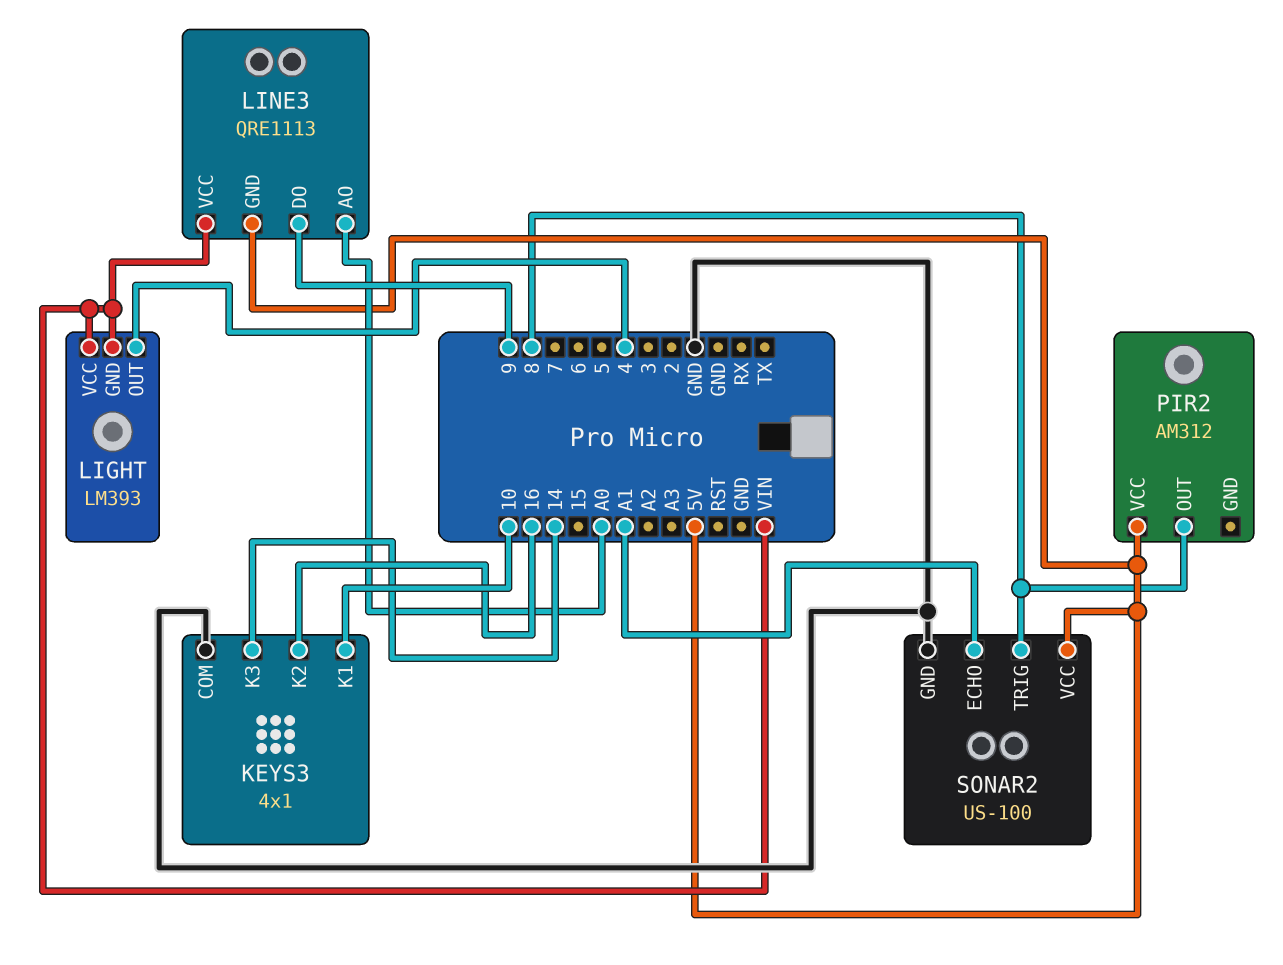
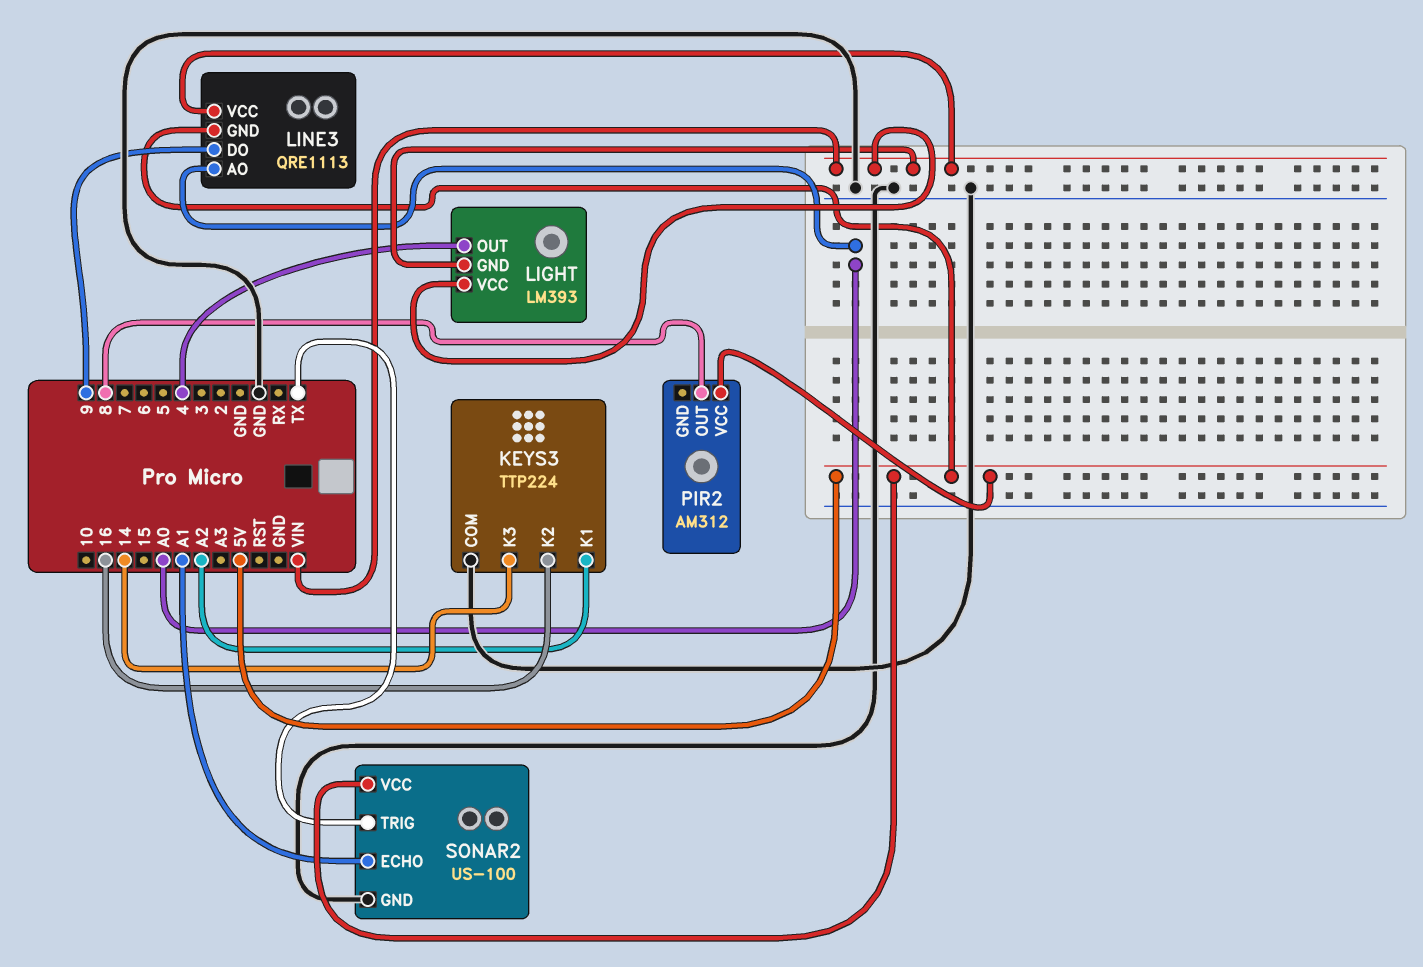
KEYS3: 4x1 -> TTP224
KEYS3 pin K1: 10 -> A2
SONAR2 pin TRIG: 8 -> TX

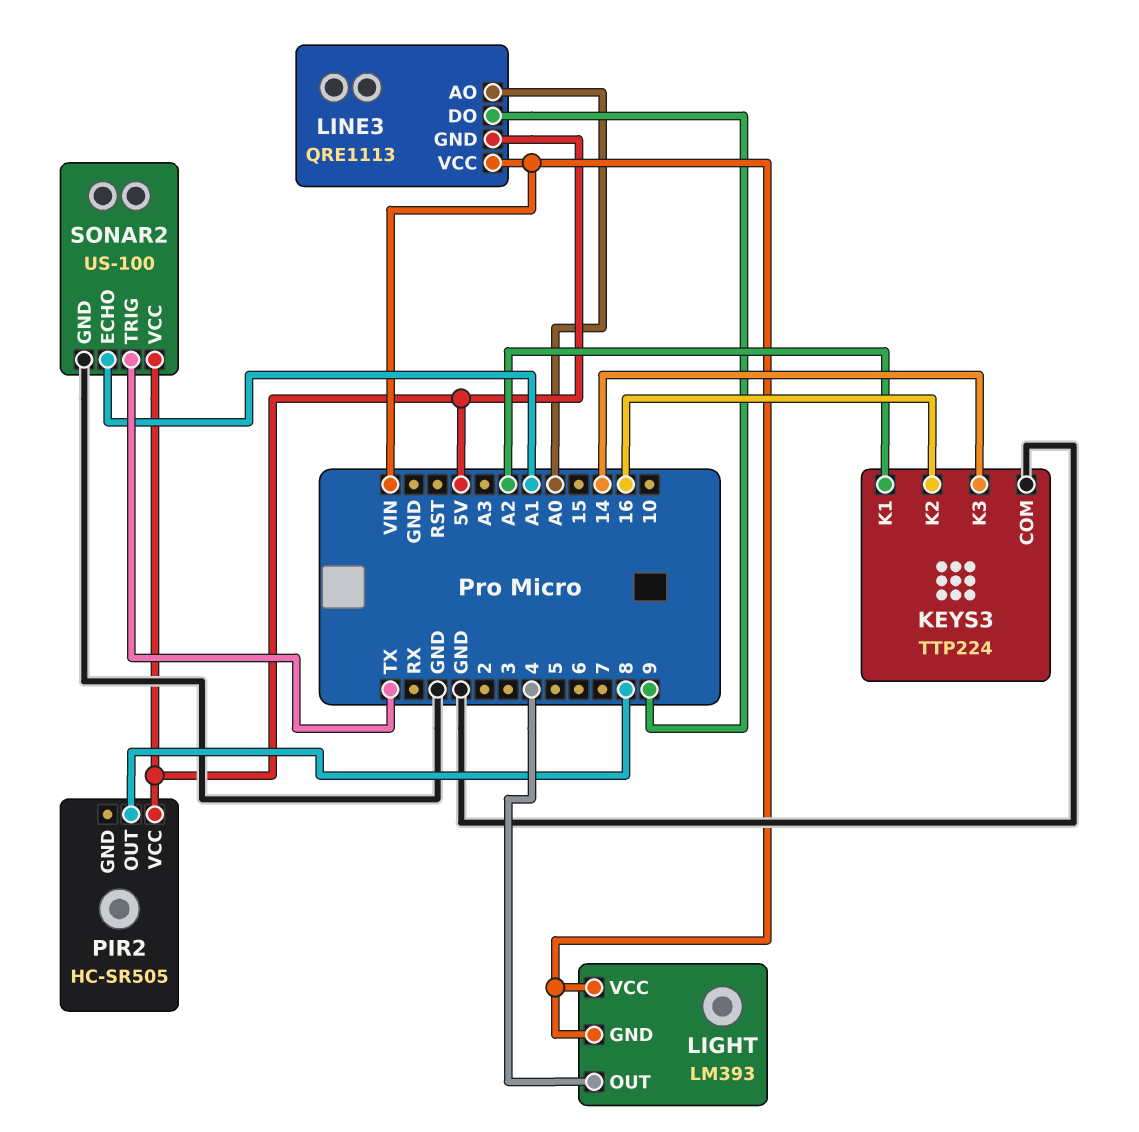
PIR2: AM312 -> HC-SR505

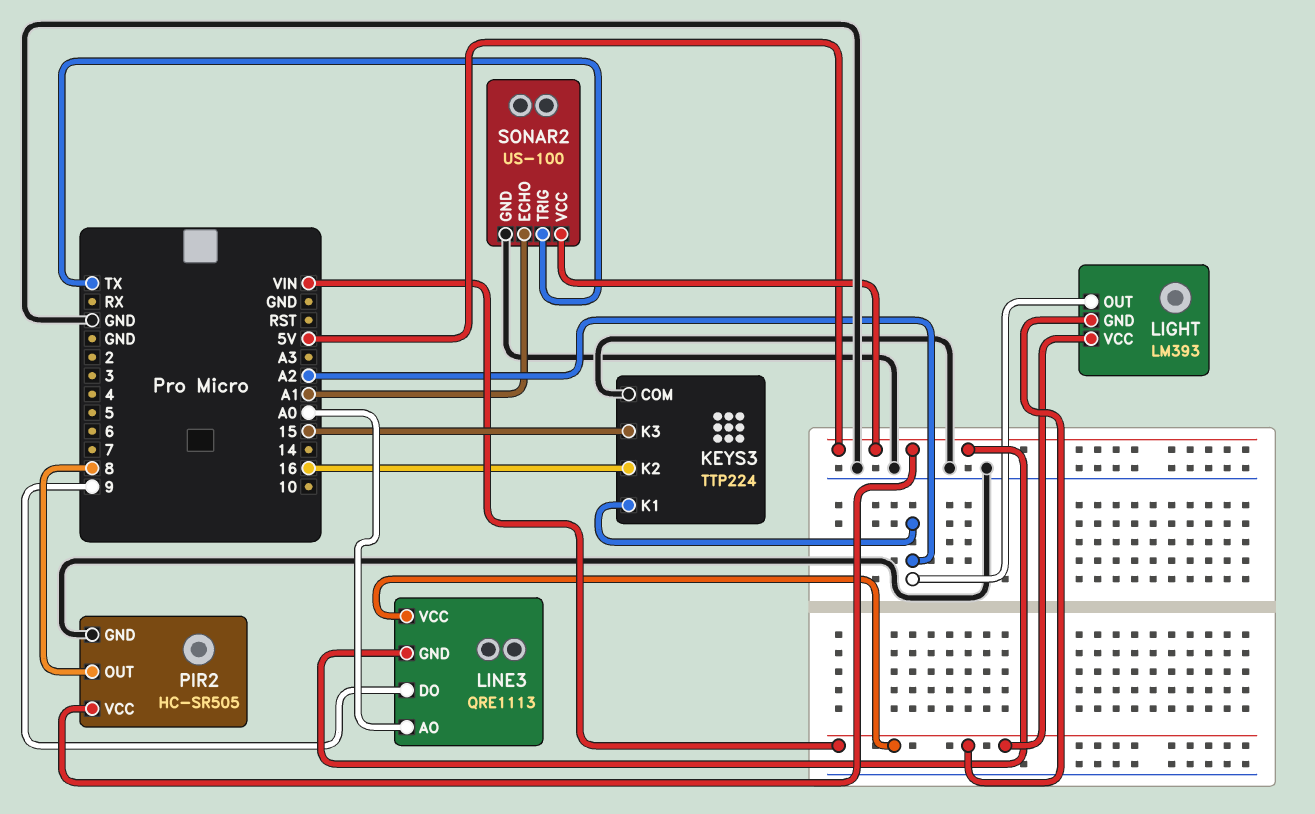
KEYS3 pin K3: 14 -> 15
LIGHT pin OUT: 4 -> A2
PIR2 pin GND: none -> GND

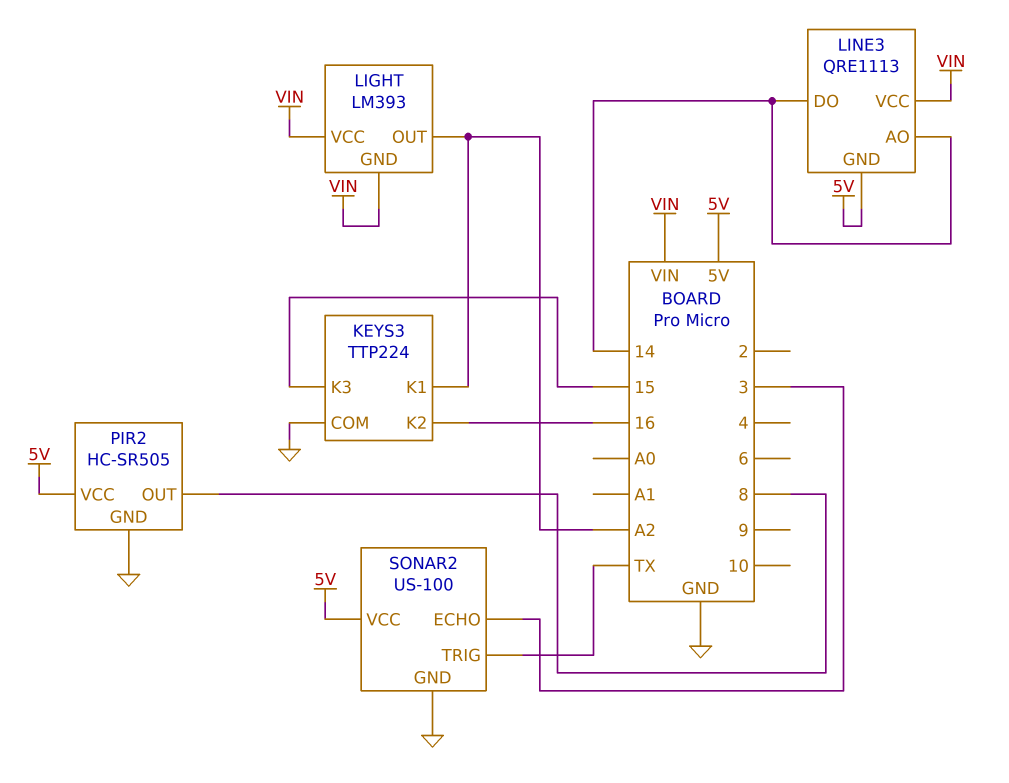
LINE3 pin AO: A0 -> 14
LINE3 pin DO: 9 -> 14
SONAR2 pin ECHO: A1 -> 3

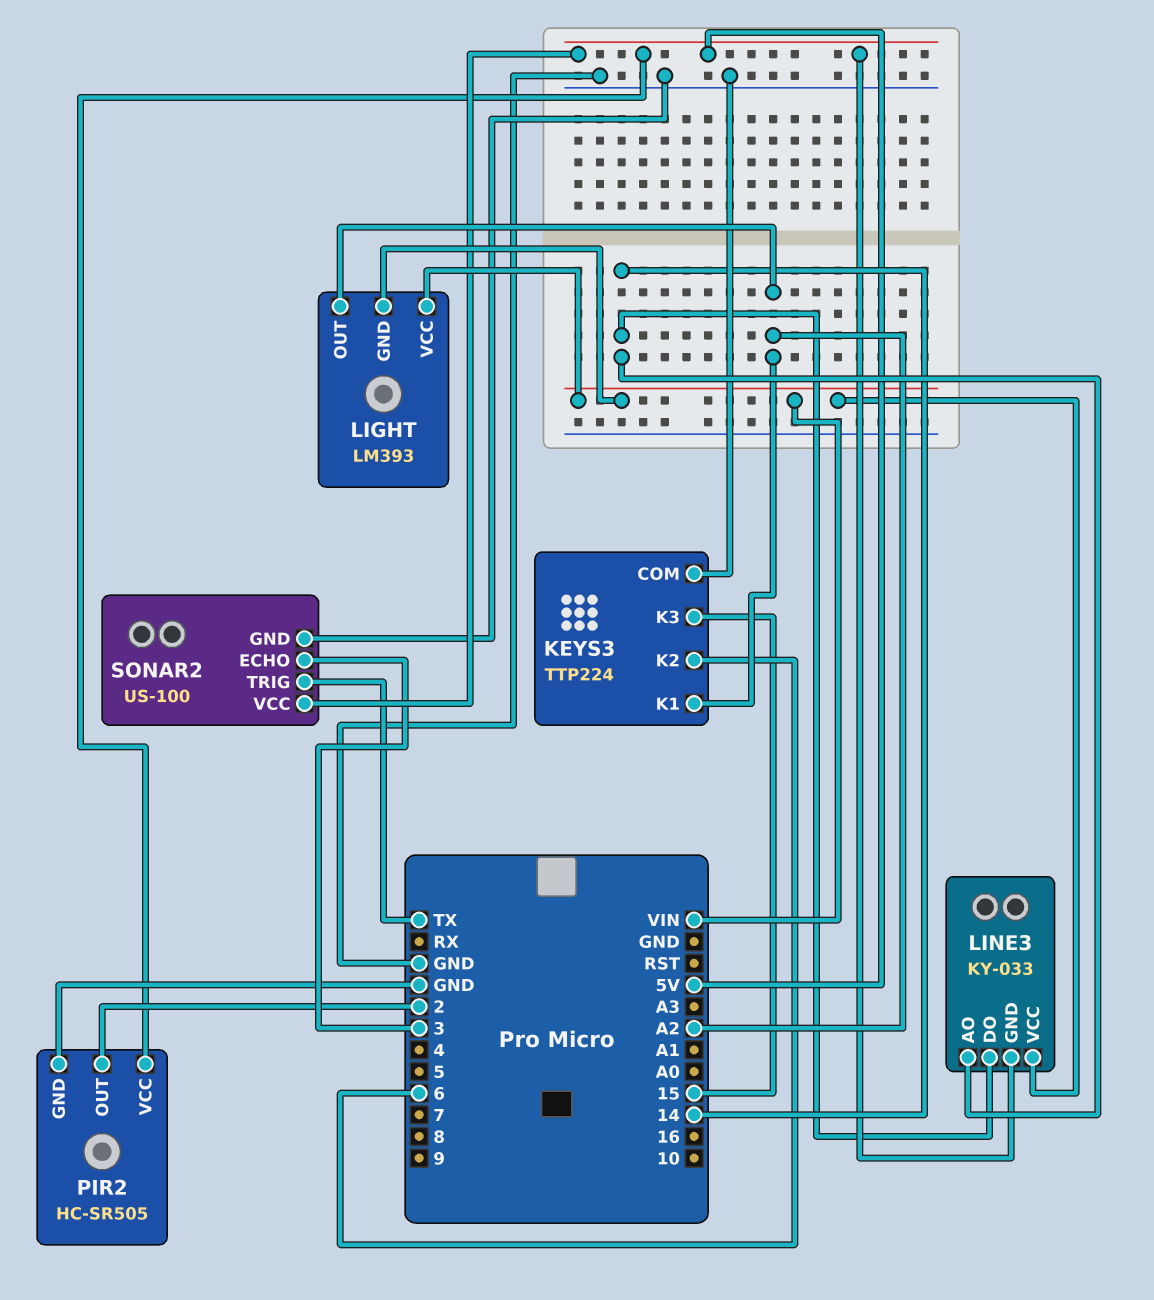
KEYS3 pin K2: 16 -> 6
LINE3: QRE1113 -> KY-033
PIR2 pin OUT: 8 -> 2

